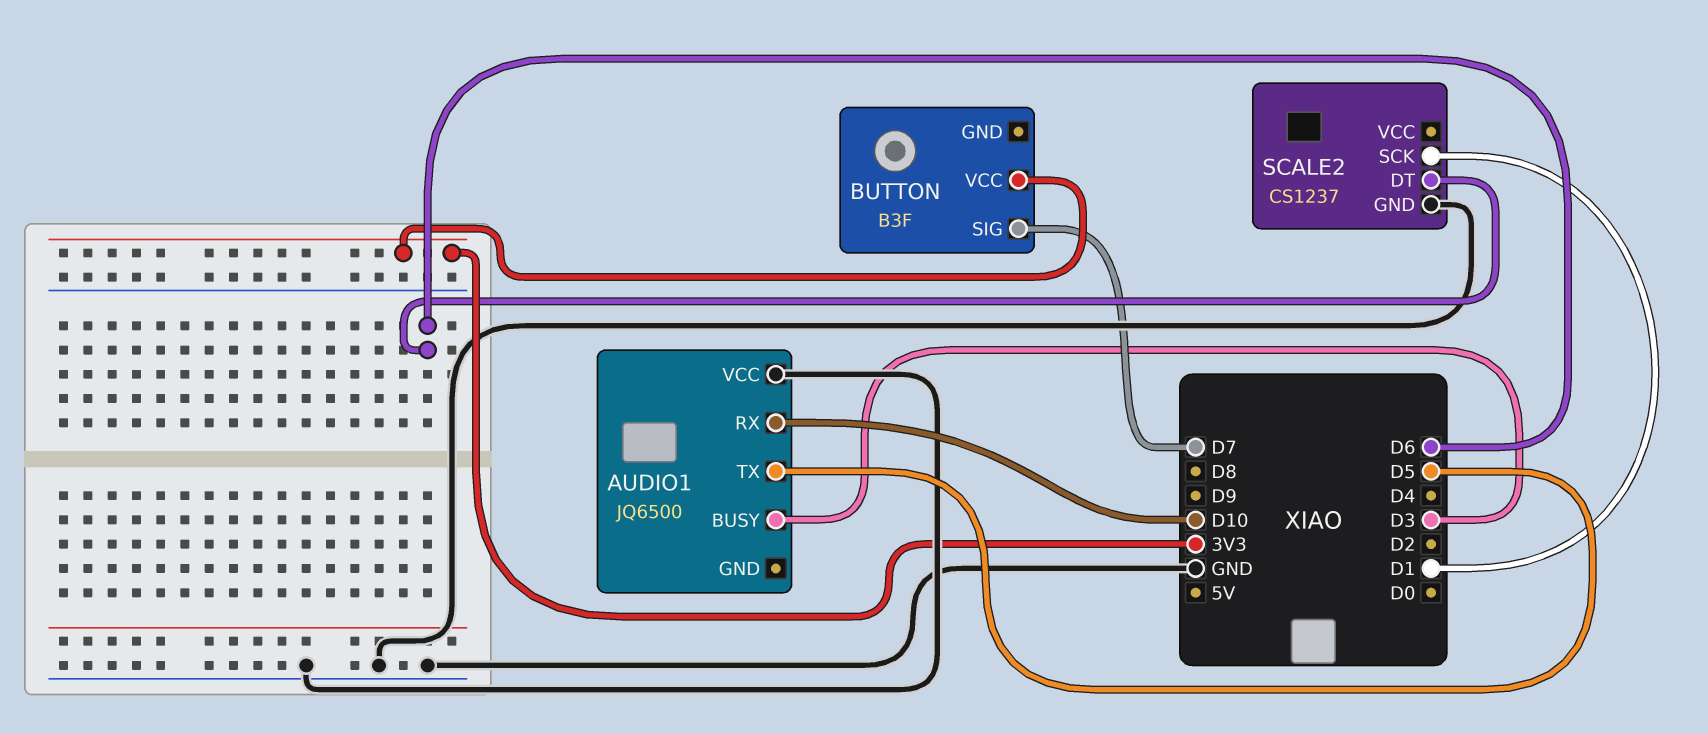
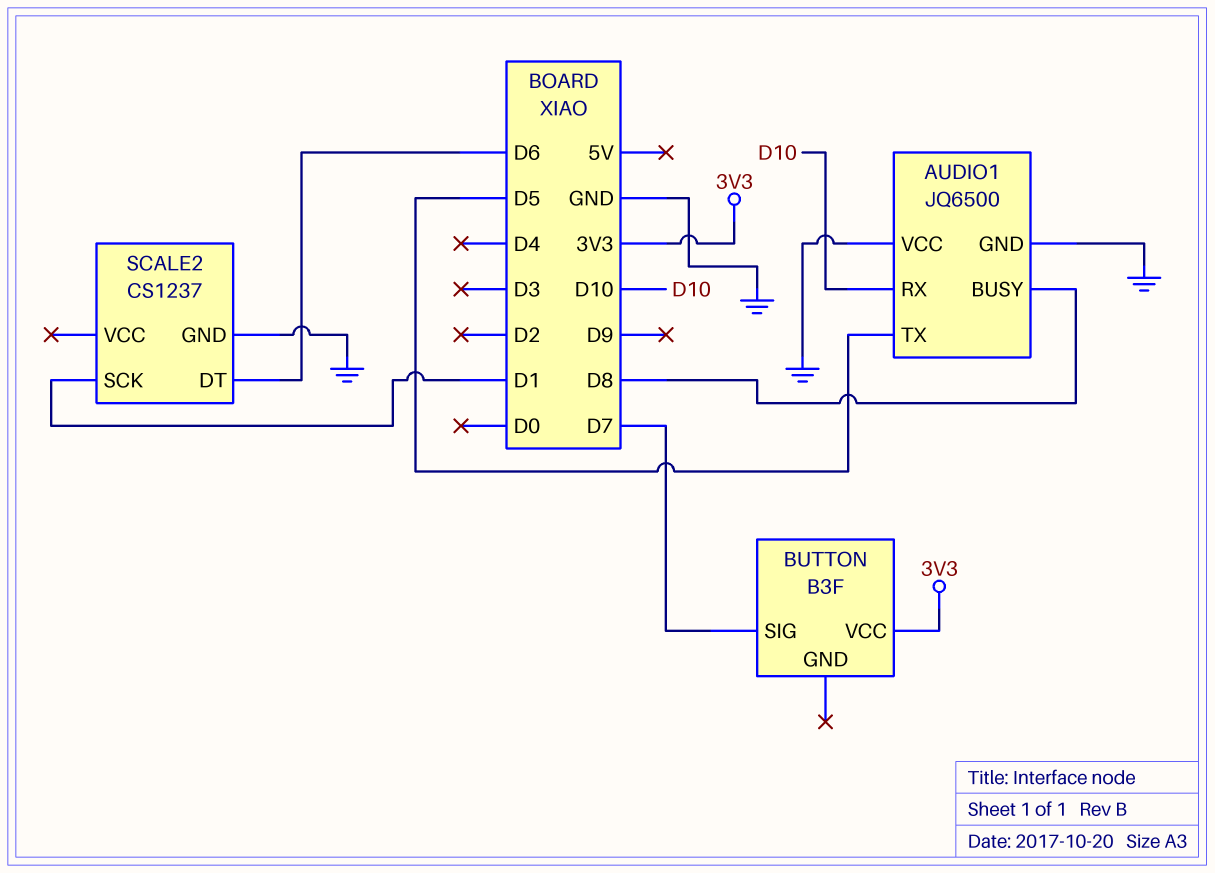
AUDIO1 pin BUSY: D3 -> D8
AUDIO1 pin GND: none -> GND

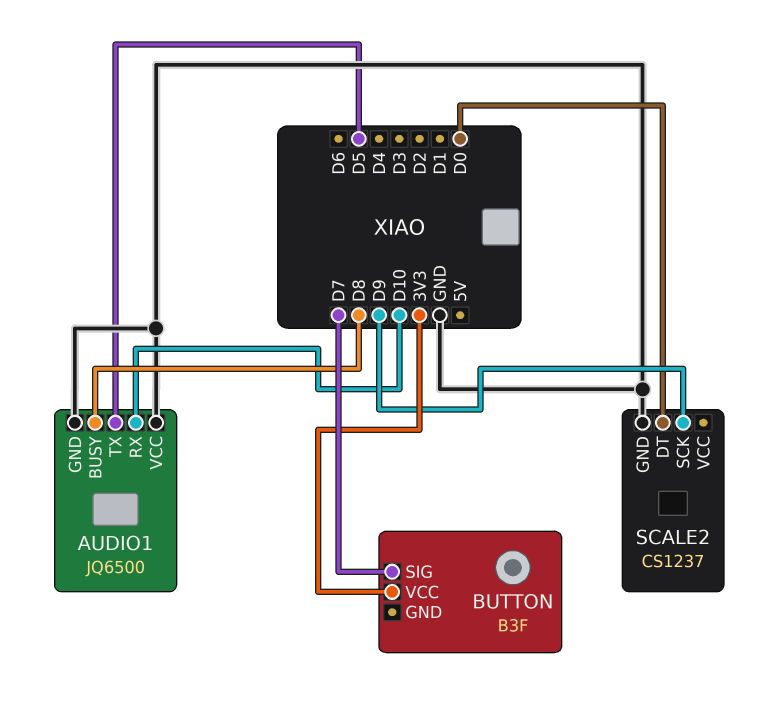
SCALE2 pin DT: D6 -> D0
SCALE2 pin SCK: D1 -> D9

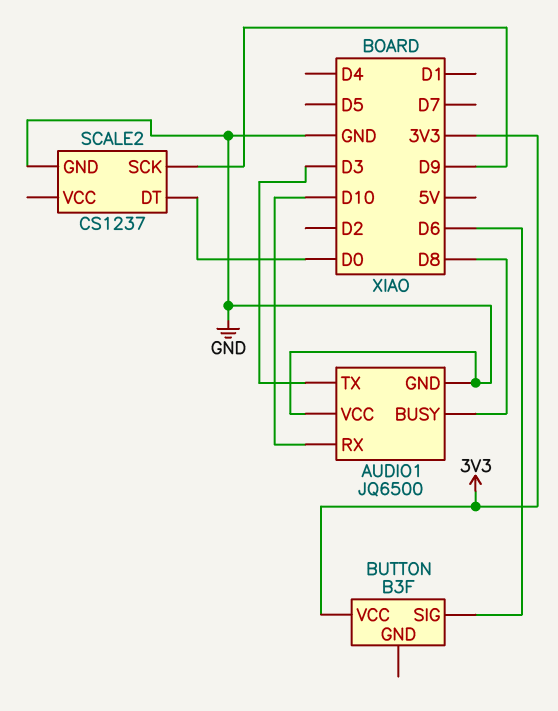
AUDIO1 pin TX: D5 -> D3
BUTTON pin SIG: D7 -> D6

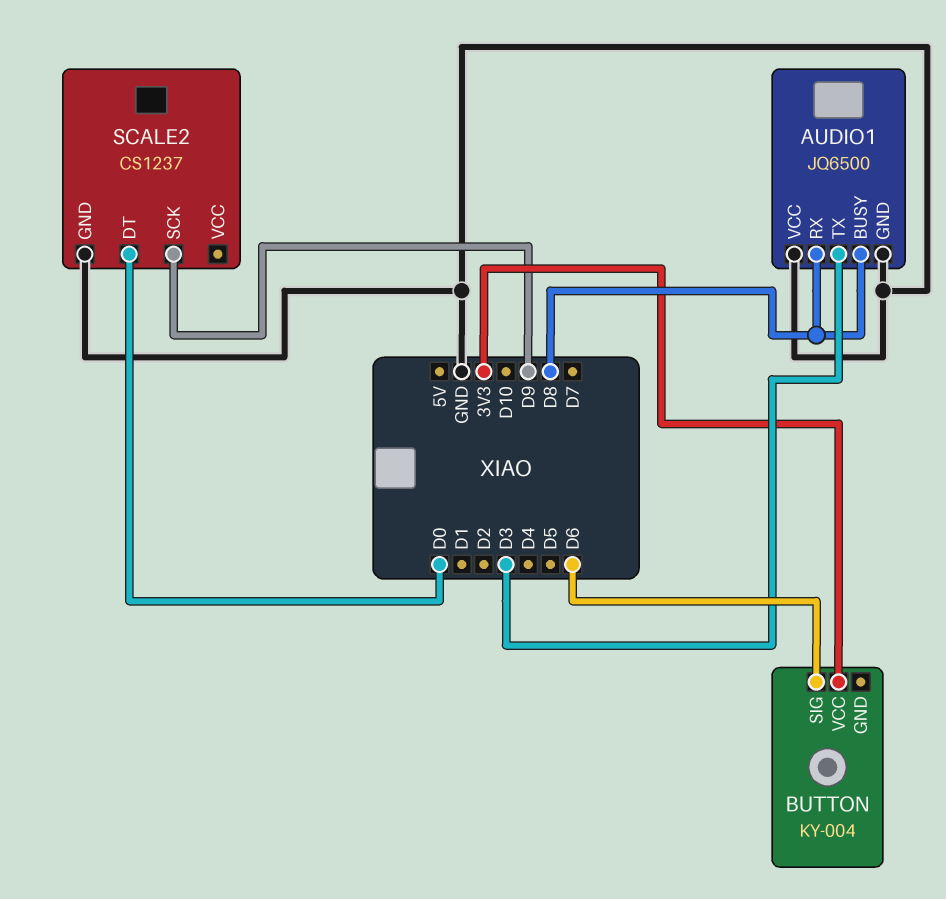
AUDIO1 pin RX: D10 -> D8
BUTTON: B3F -> KY-004

